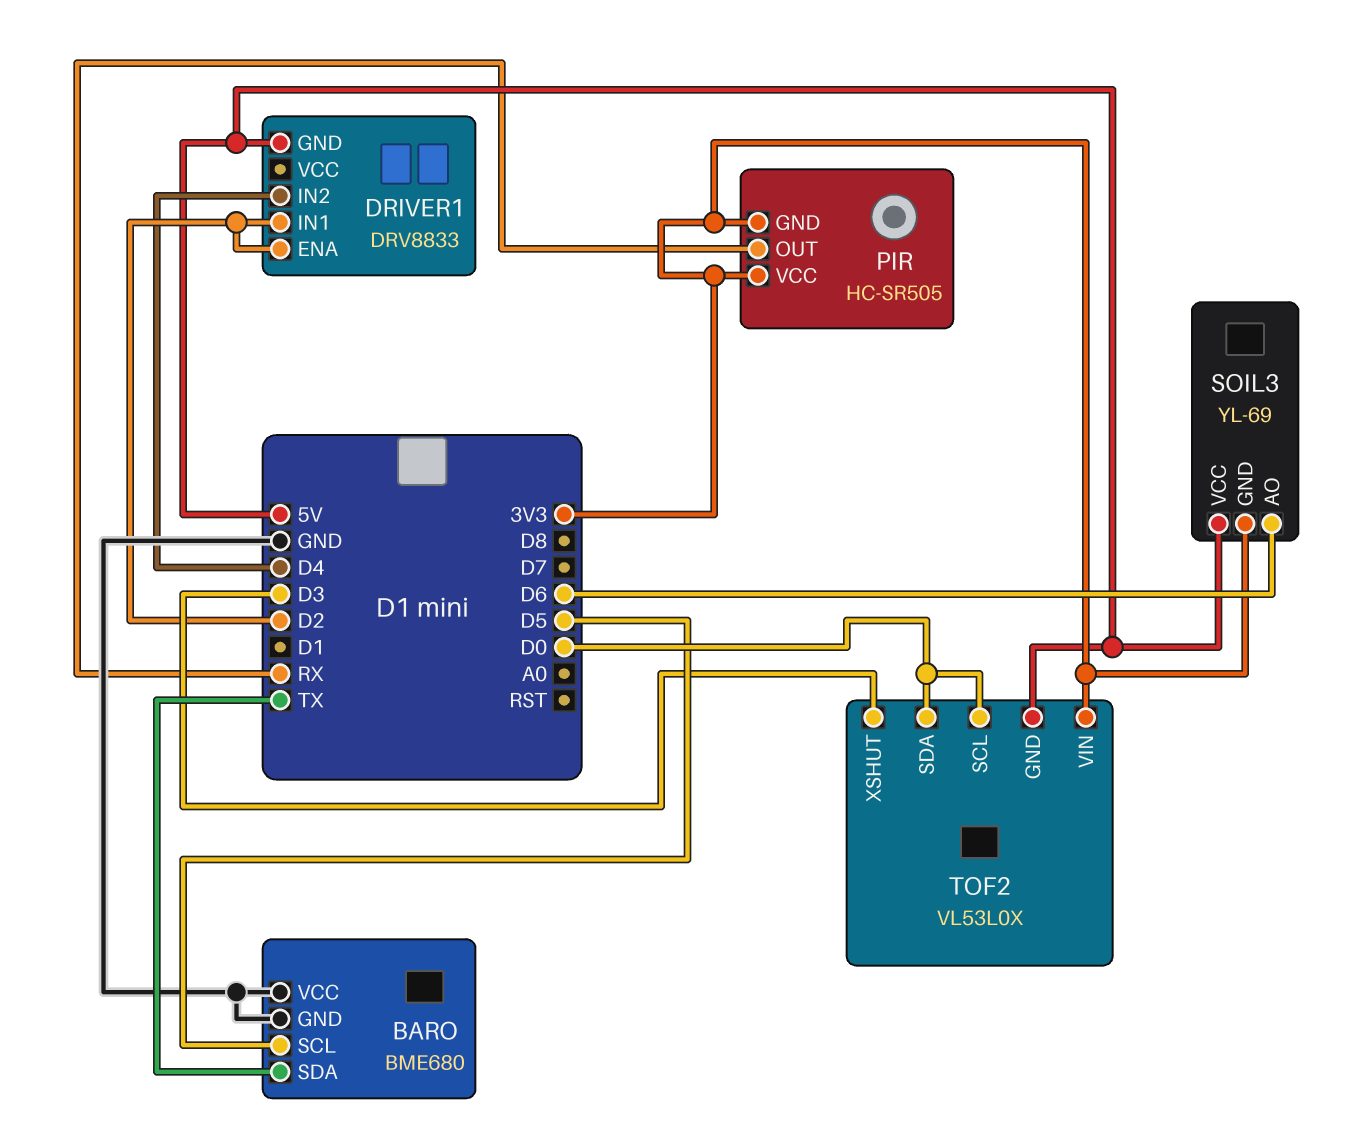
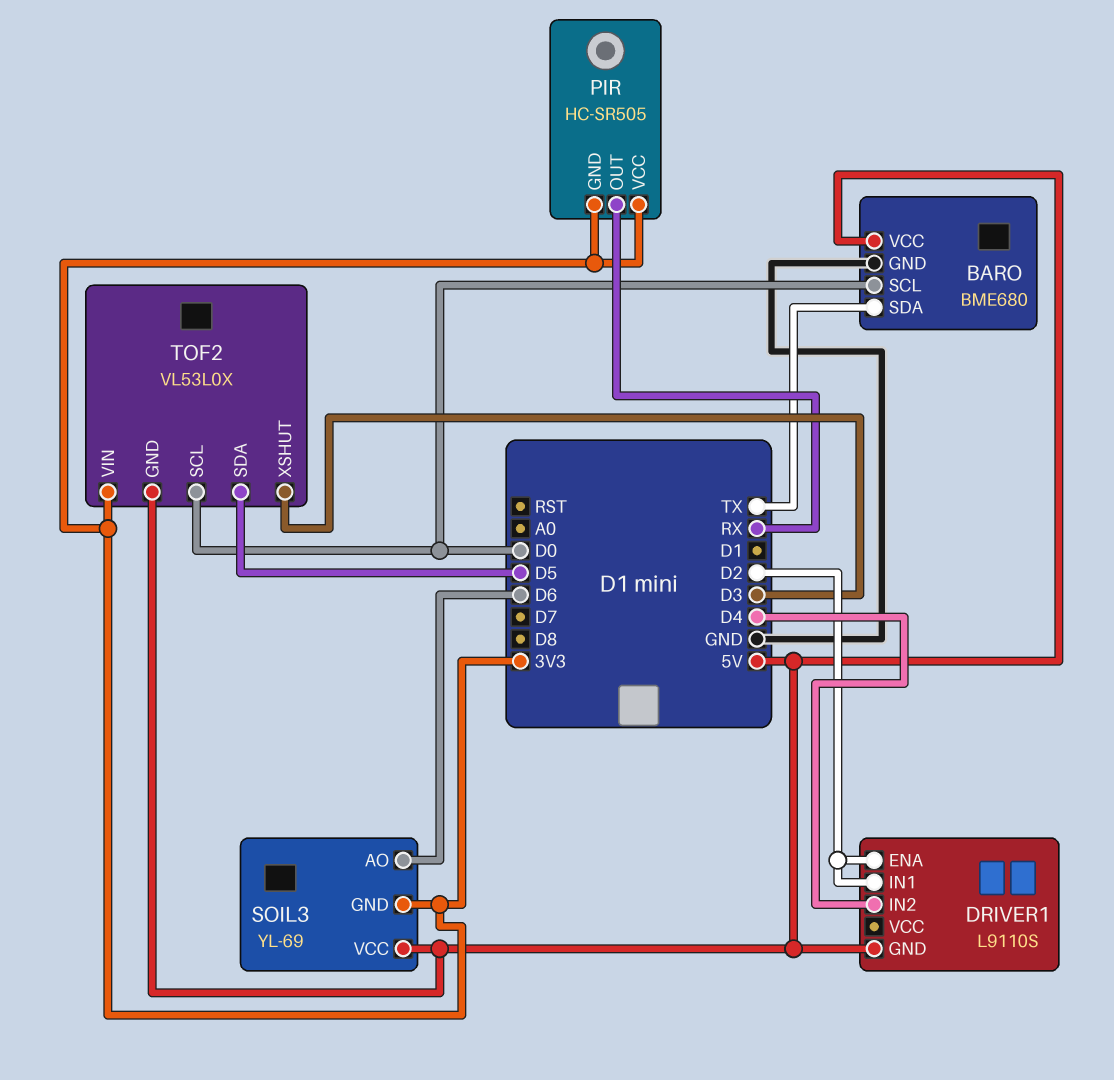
BARO pin SCL: D5 -> D0
BARO pin VCC: GND -> 5V
DRIVER1: DRV8833 -> L9110S
TOF2 pin SDA: D0 -> D5

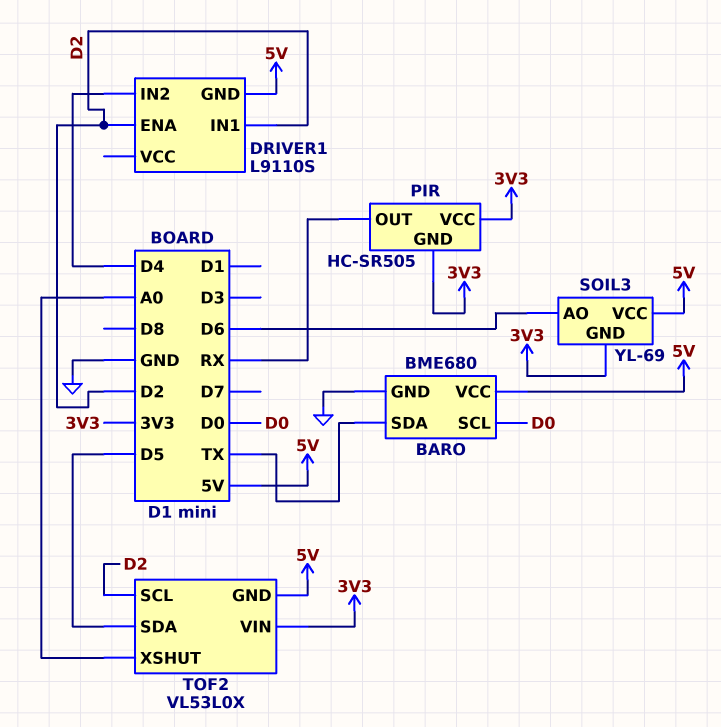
TOF2 pin SCL: D0 -> D2
TOF2 pin XSHUT: D3 -> A0

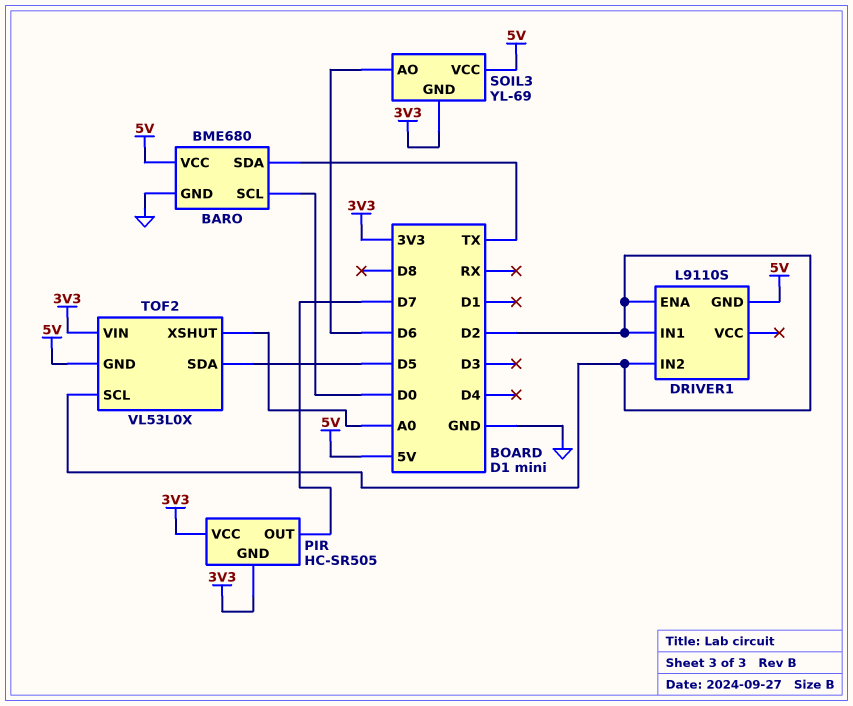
DRIVER1 pin IN2: D4 -> D2
PIR pin OUT: RX -> D7

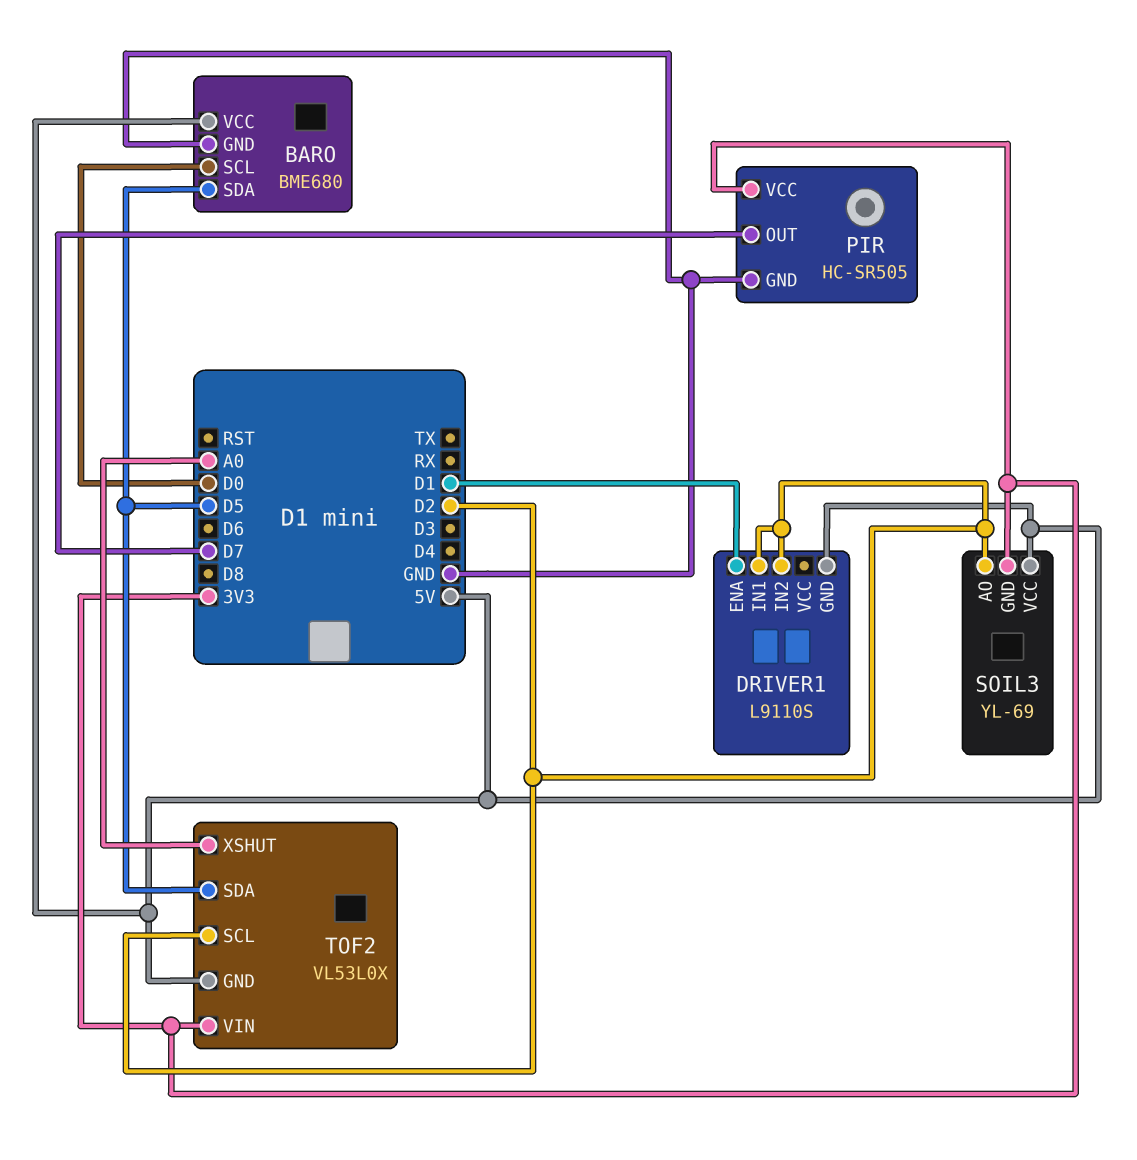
BARO pin SDA: TX -> D5
DRIVER1 pin ENA: D2 -> D1
PIR pin GND: 3V3 -> GND
SOIL3 pin AO: D6 -> D2

